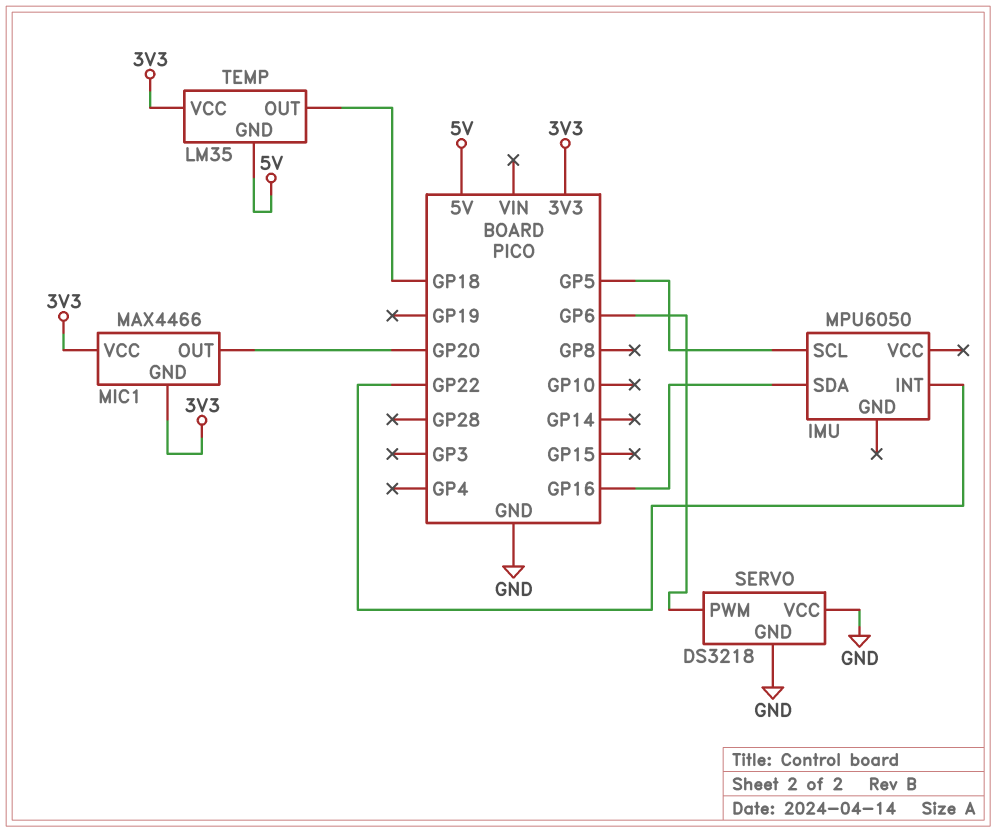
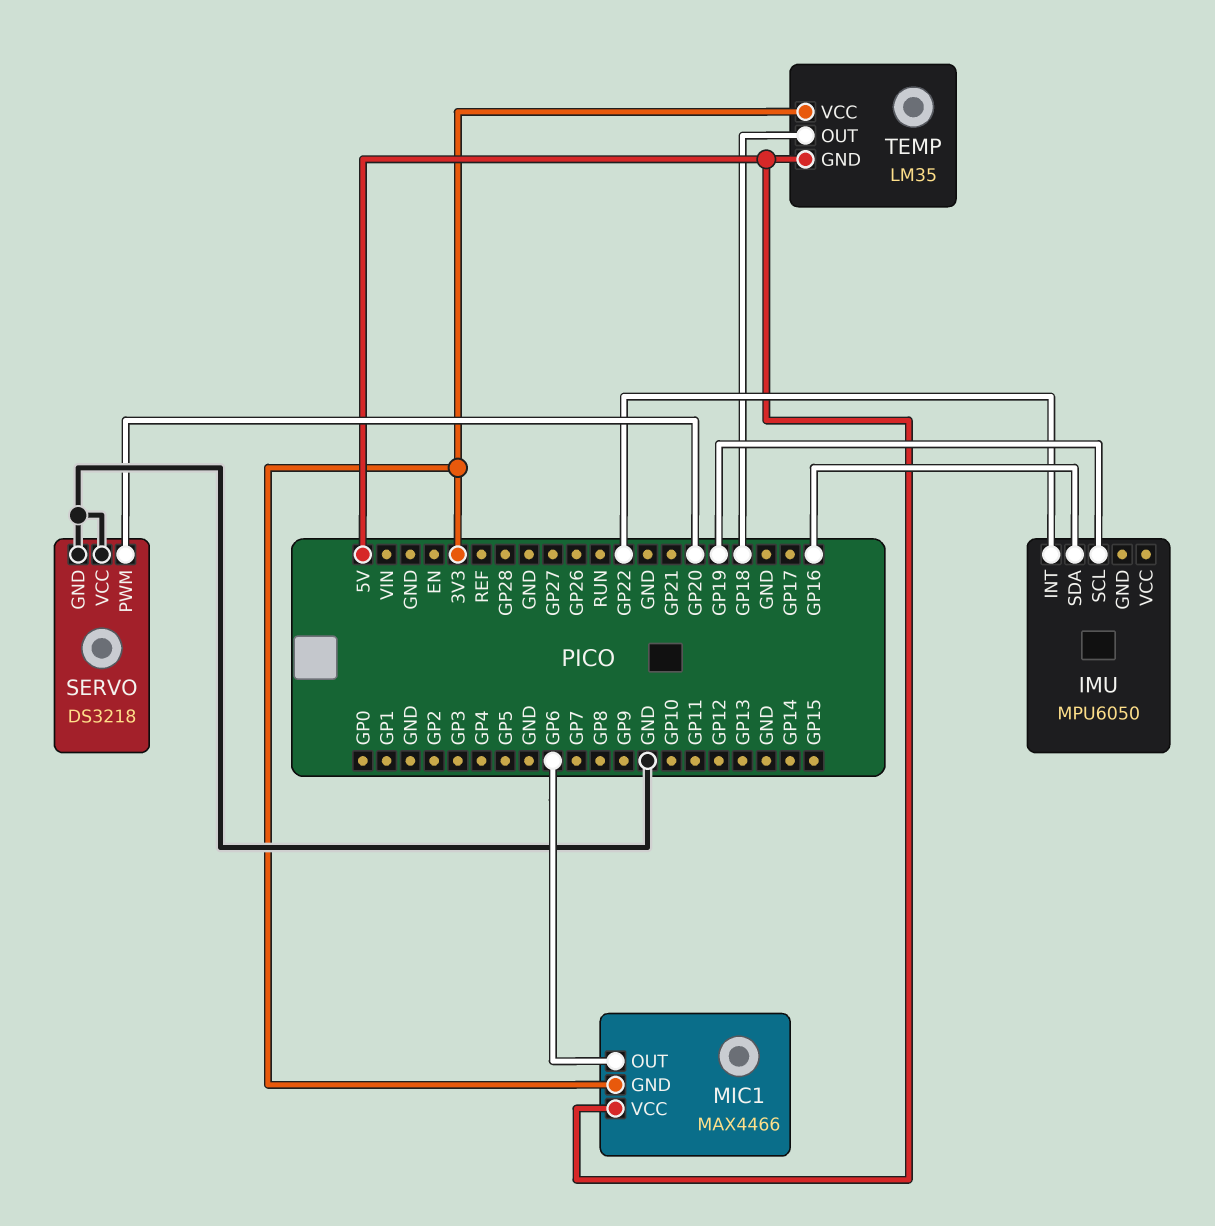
IMU pin SCL: GP5 -> GP19
MIC1 pin OUT: GP20 -> GP6
MIC1 pin VCC: 3V3 -> 5V
SERVO pin PWM: GP6 -> GP20

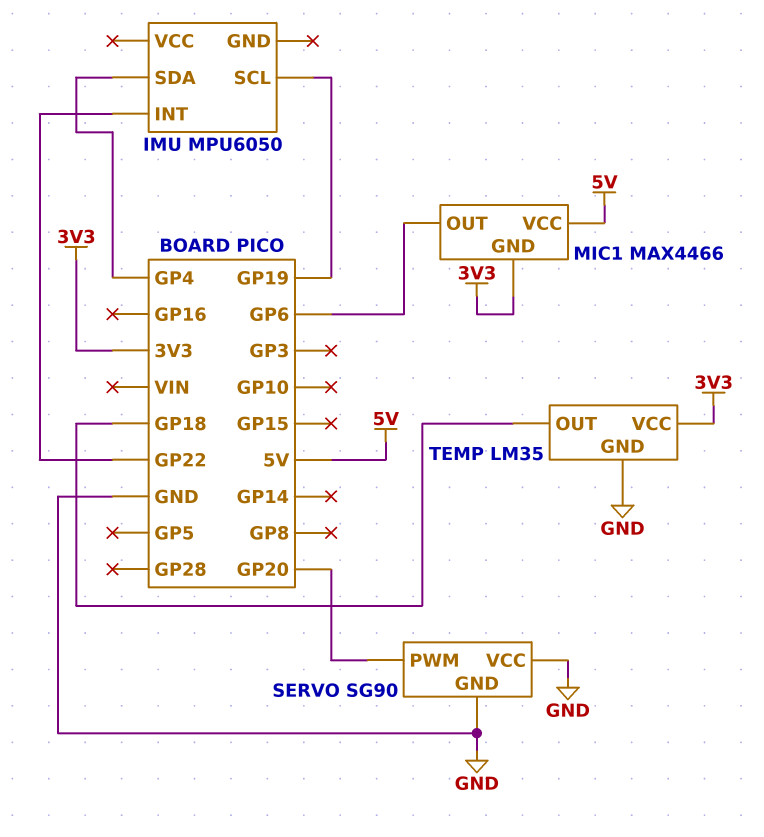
IMU pin SDA: GP16 -> GP4
SERVO: DS3218 -> SG90
TEMP pin GND: 5V -> GND

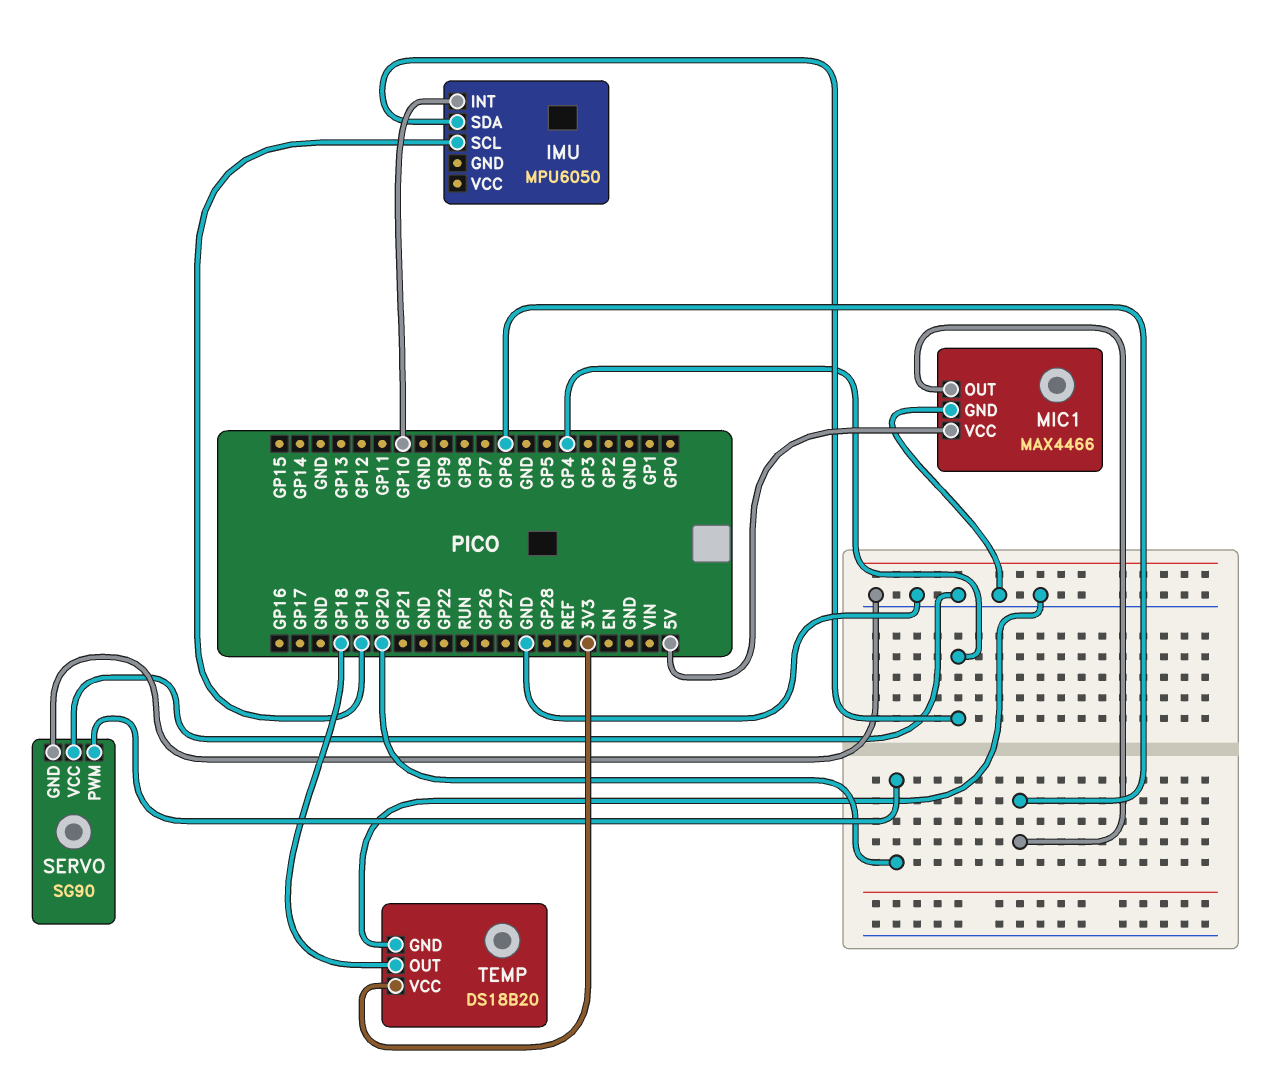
IMU pin INT: GP22 -> GP10
MIC1 pin GND: 3V3 -> GND
TEMP: LM35 -> DS18B20

